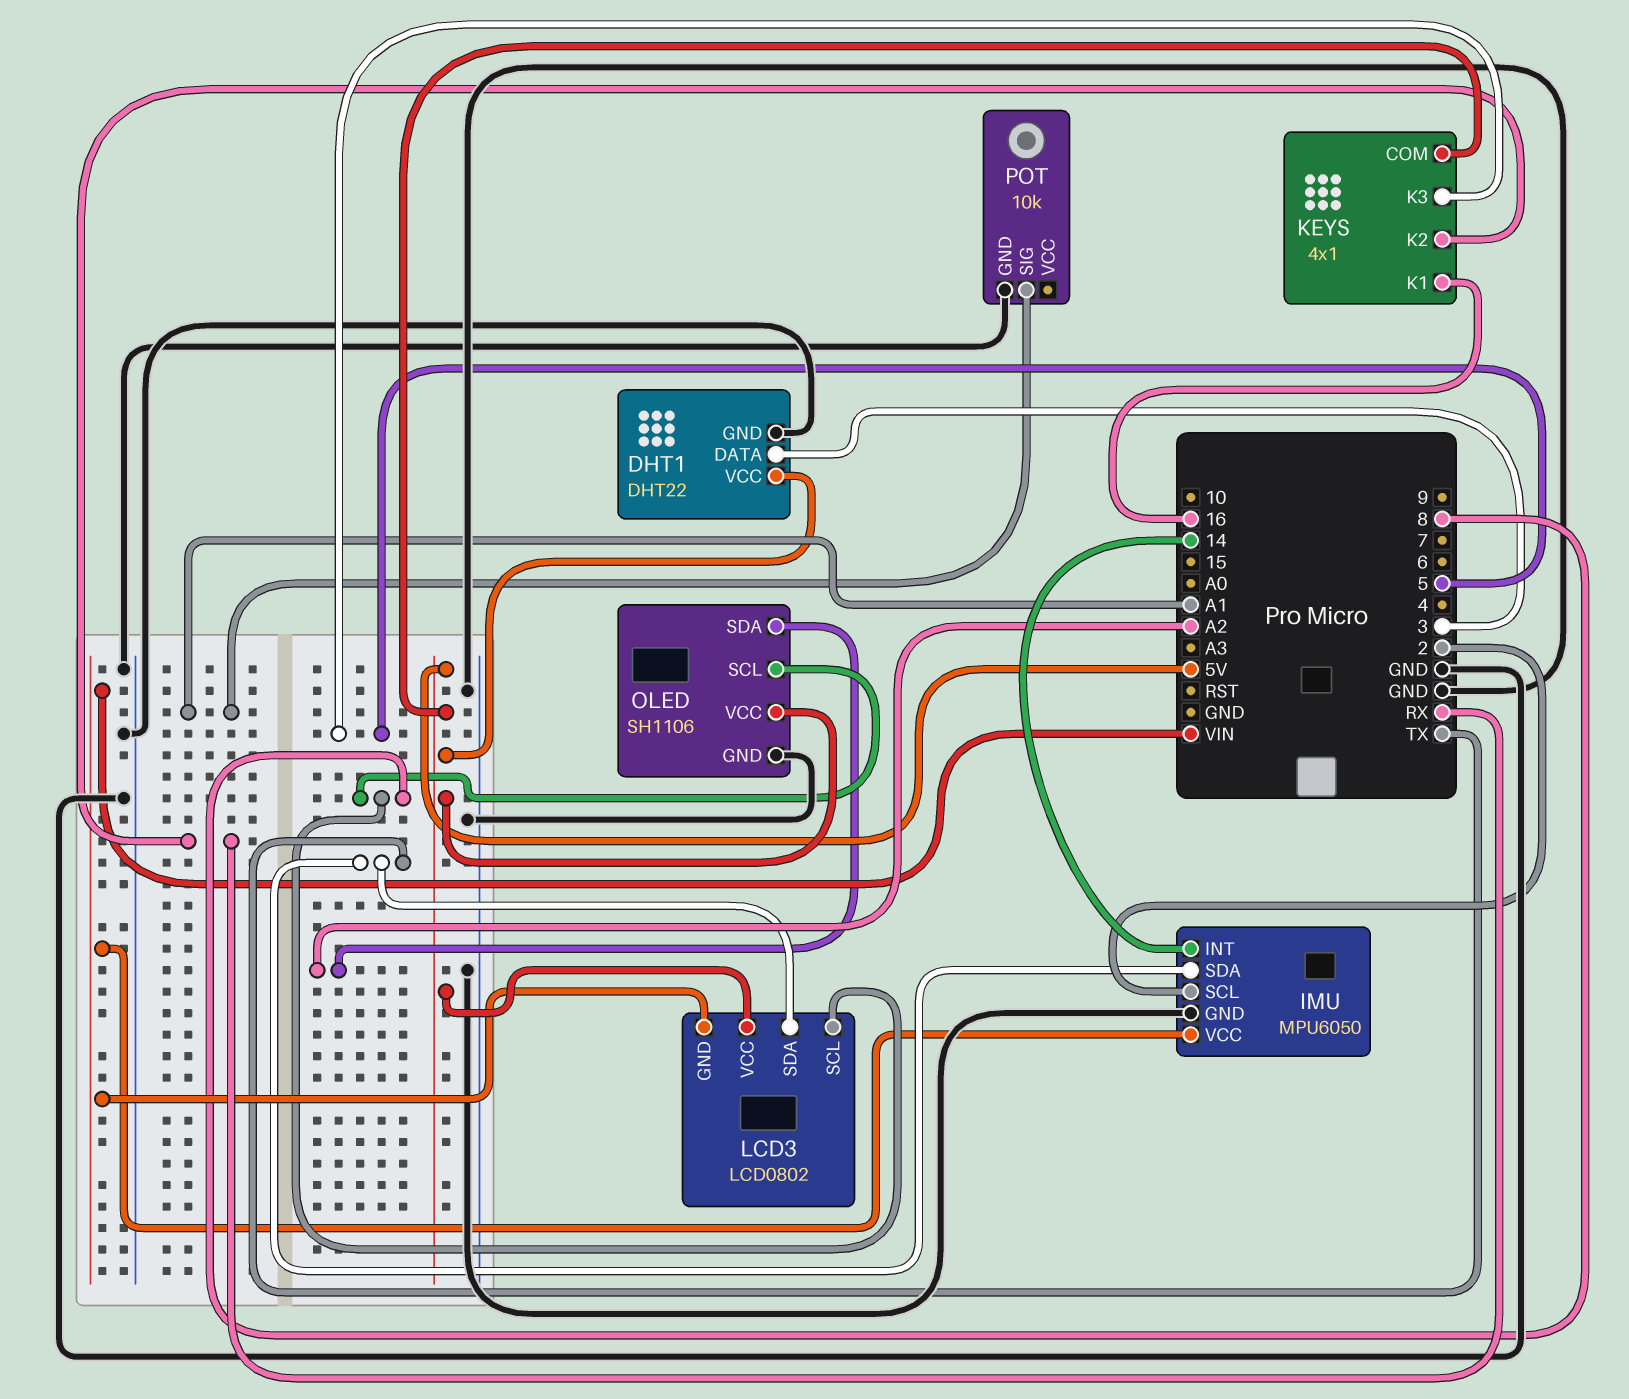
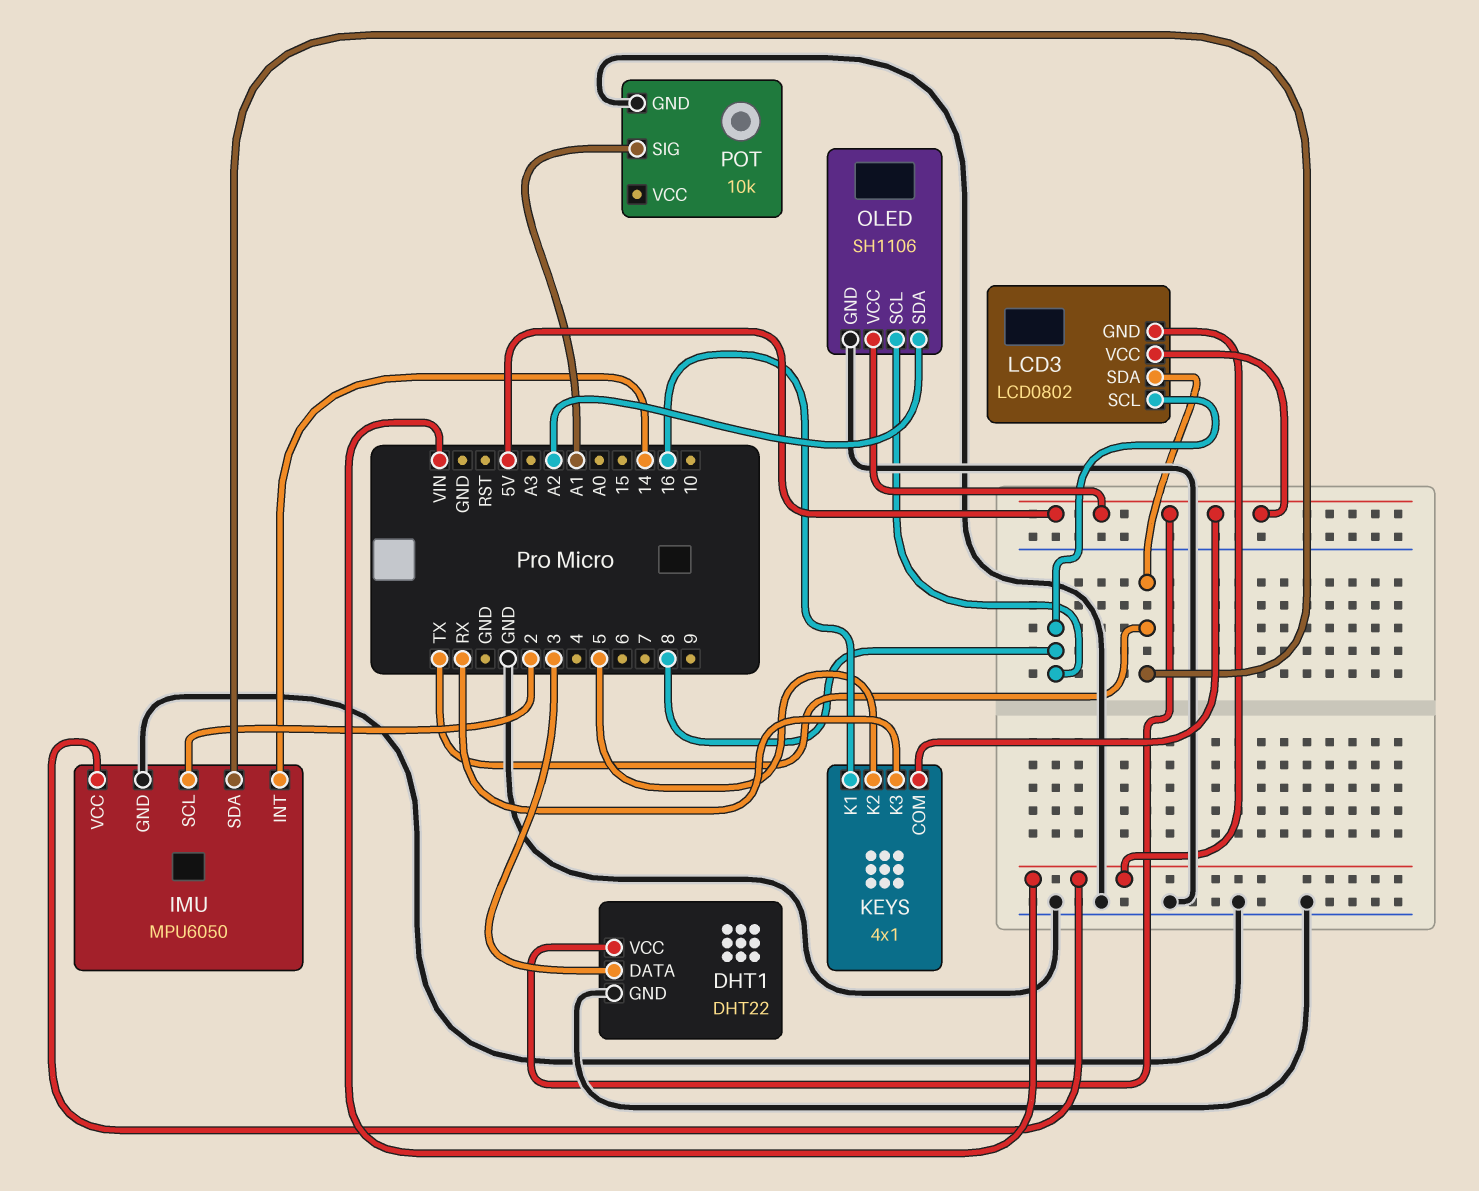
KEYS pin K2: RX -> 5
KEYS pin K3: 5 -> RX

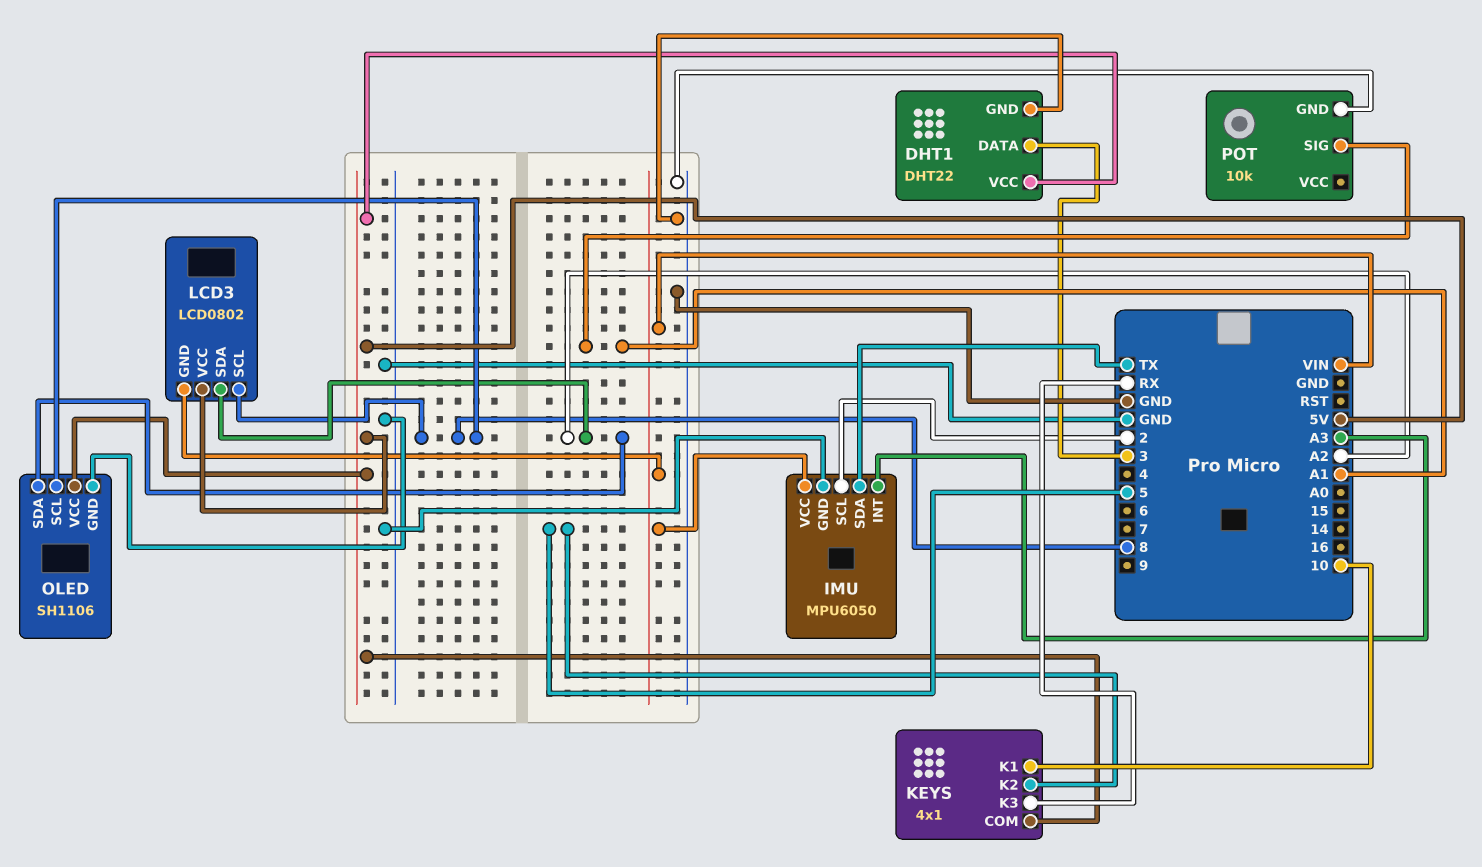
IMU pin INT: 14 -> A3
KEYS pin K1: 16 -> 10
LCD3 pin SDA: TX -> A2

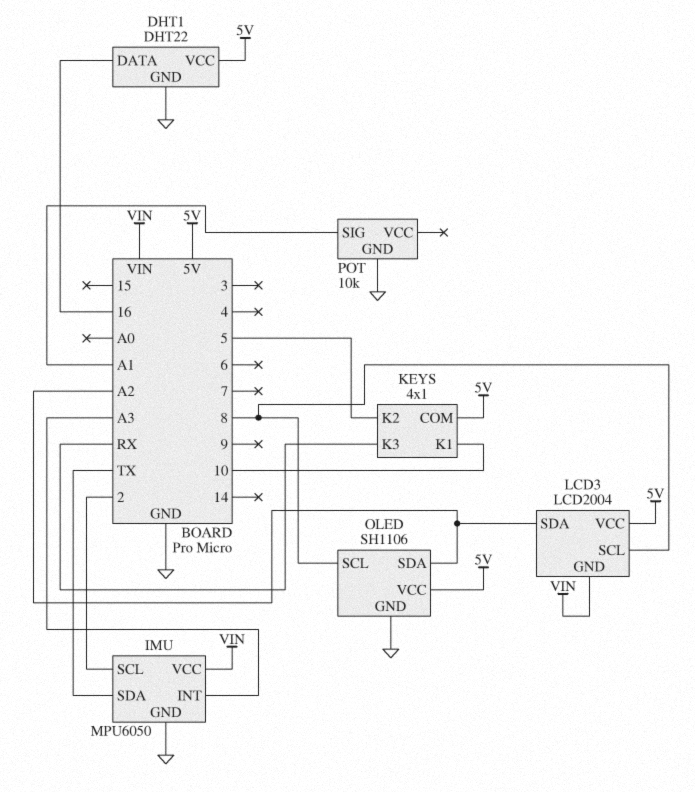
DHT1 pin DATA: 3 -> 16
LCD3: LCD0802 -> LCD2004

